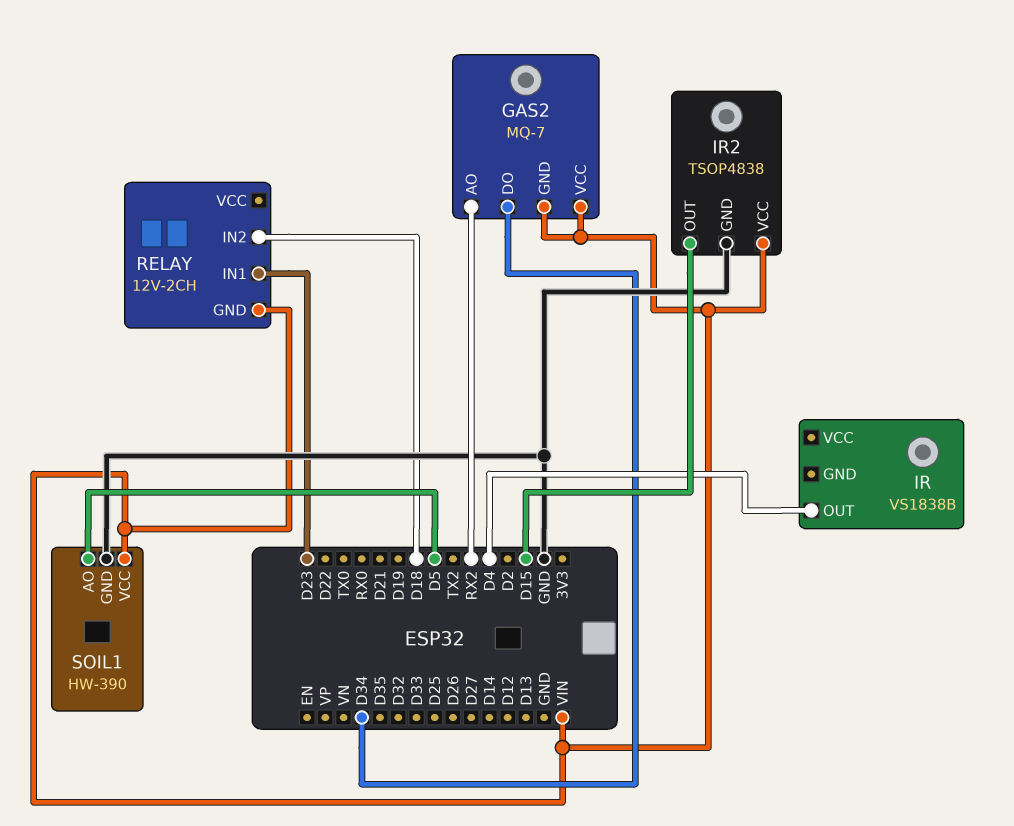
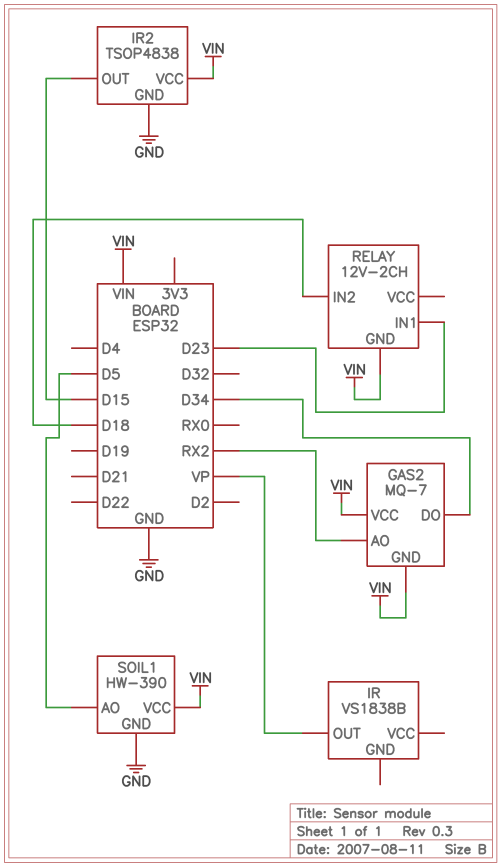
IR pin OUT: D4 -> VP

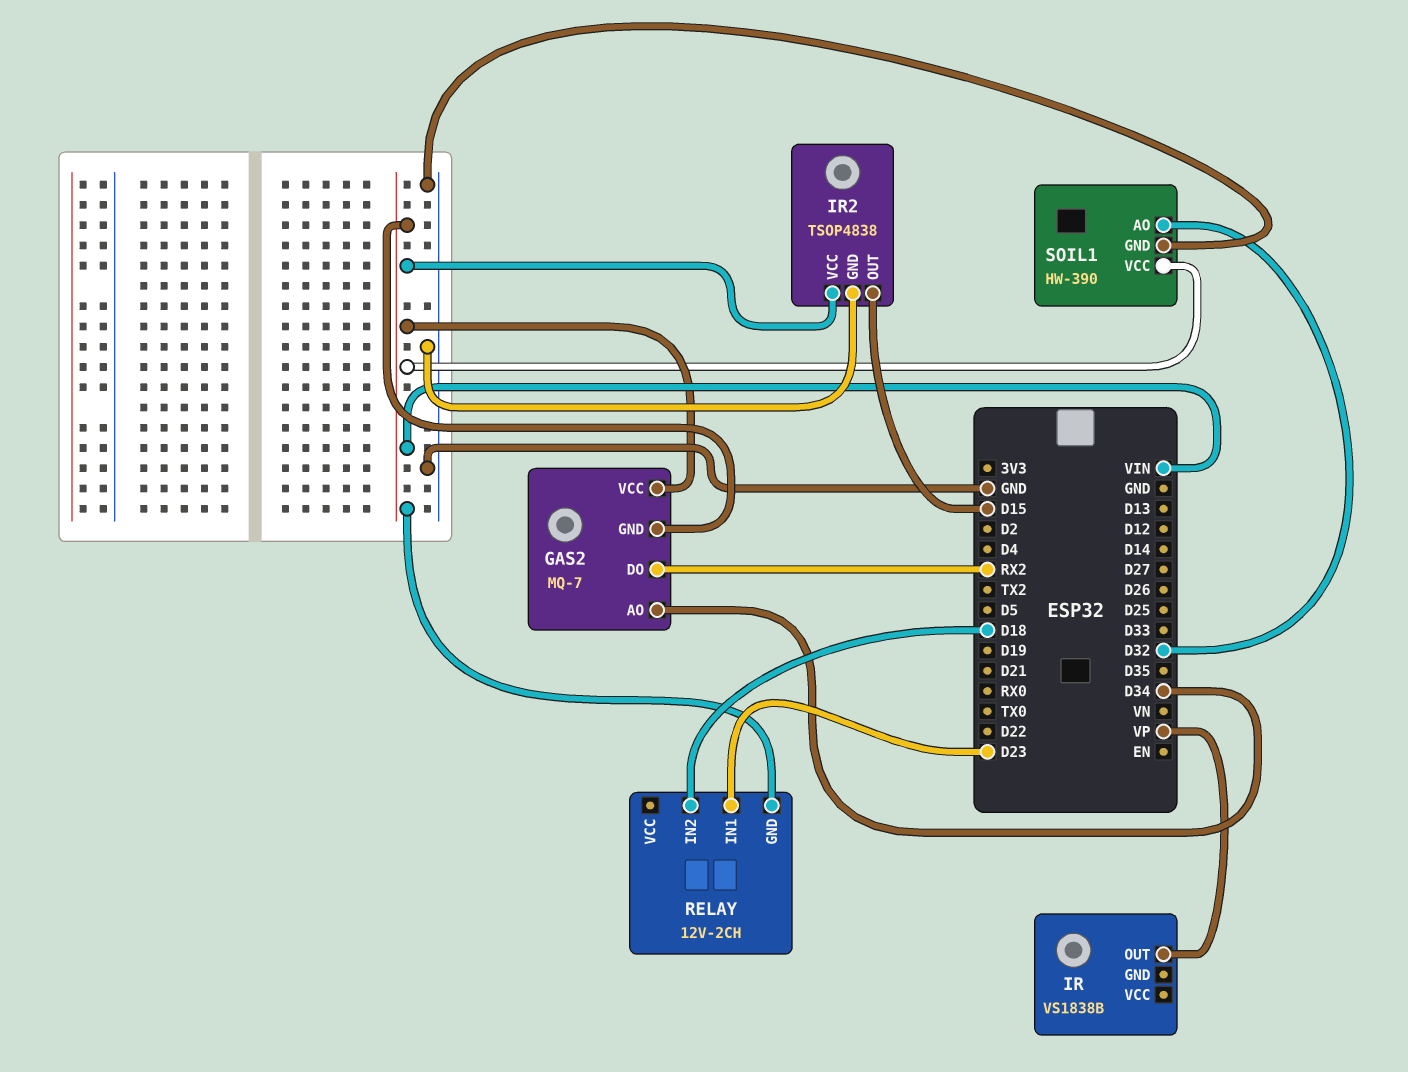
GAS2 pin AO: RX2 -> D34
GAS2 pin DO: D34 -> RX2
SOIL1 pin AO: D5 -> D32

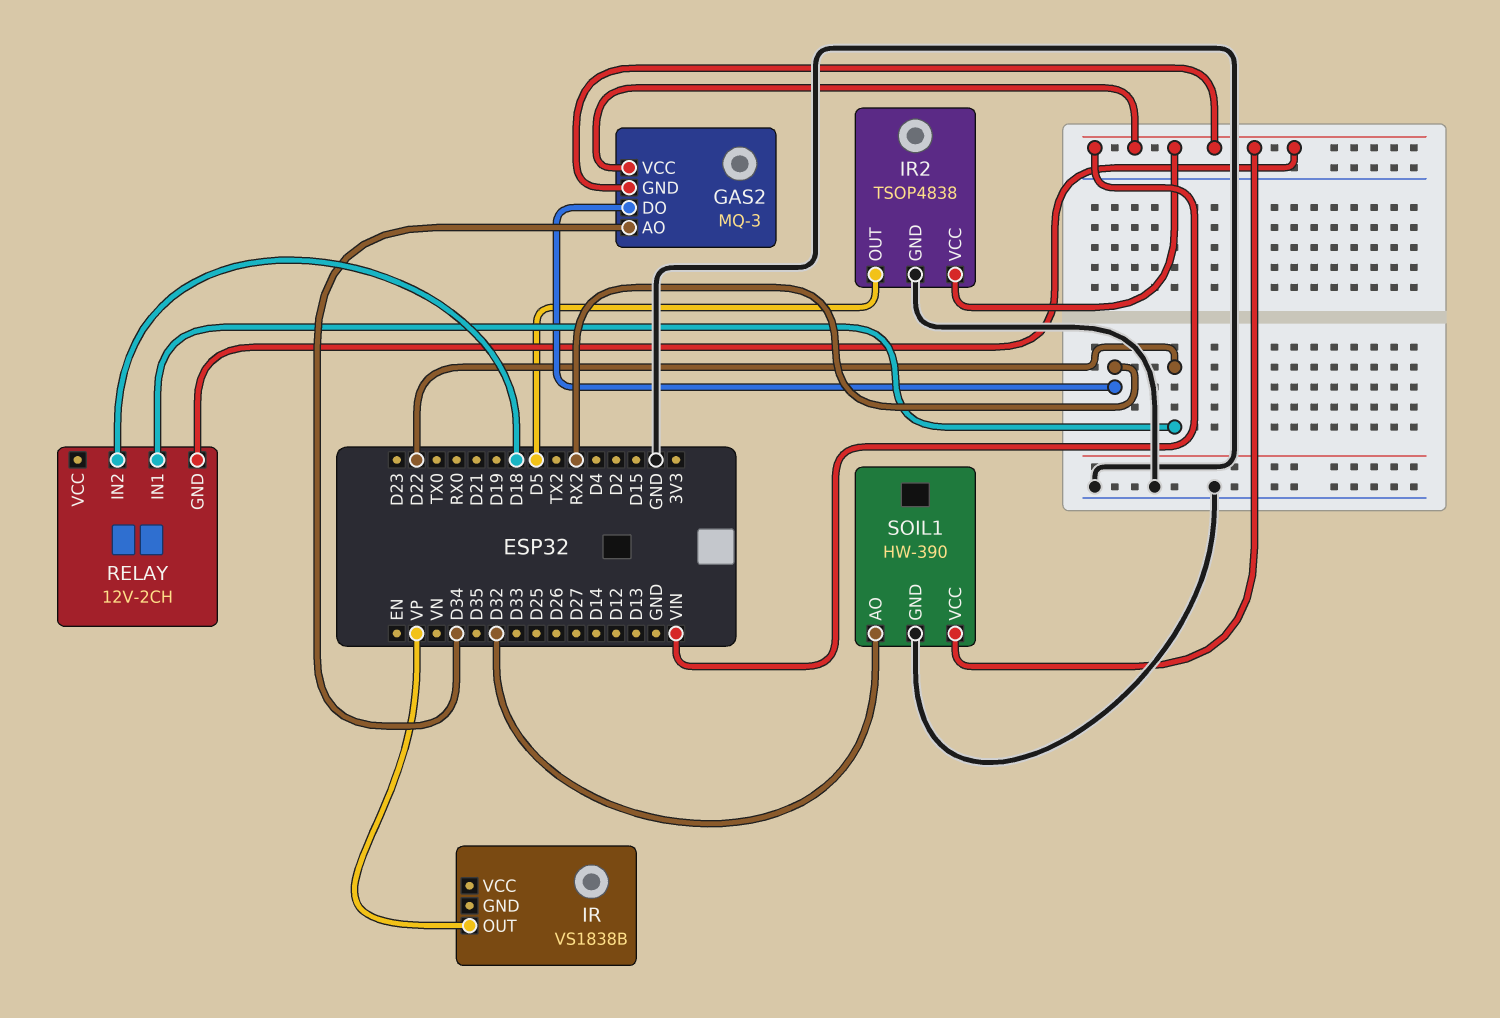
GAS2: MQ-7 -> MQ-3
IR2 pin OUT: D15 -> D5
RELAY pin IN1: D23 -> D22

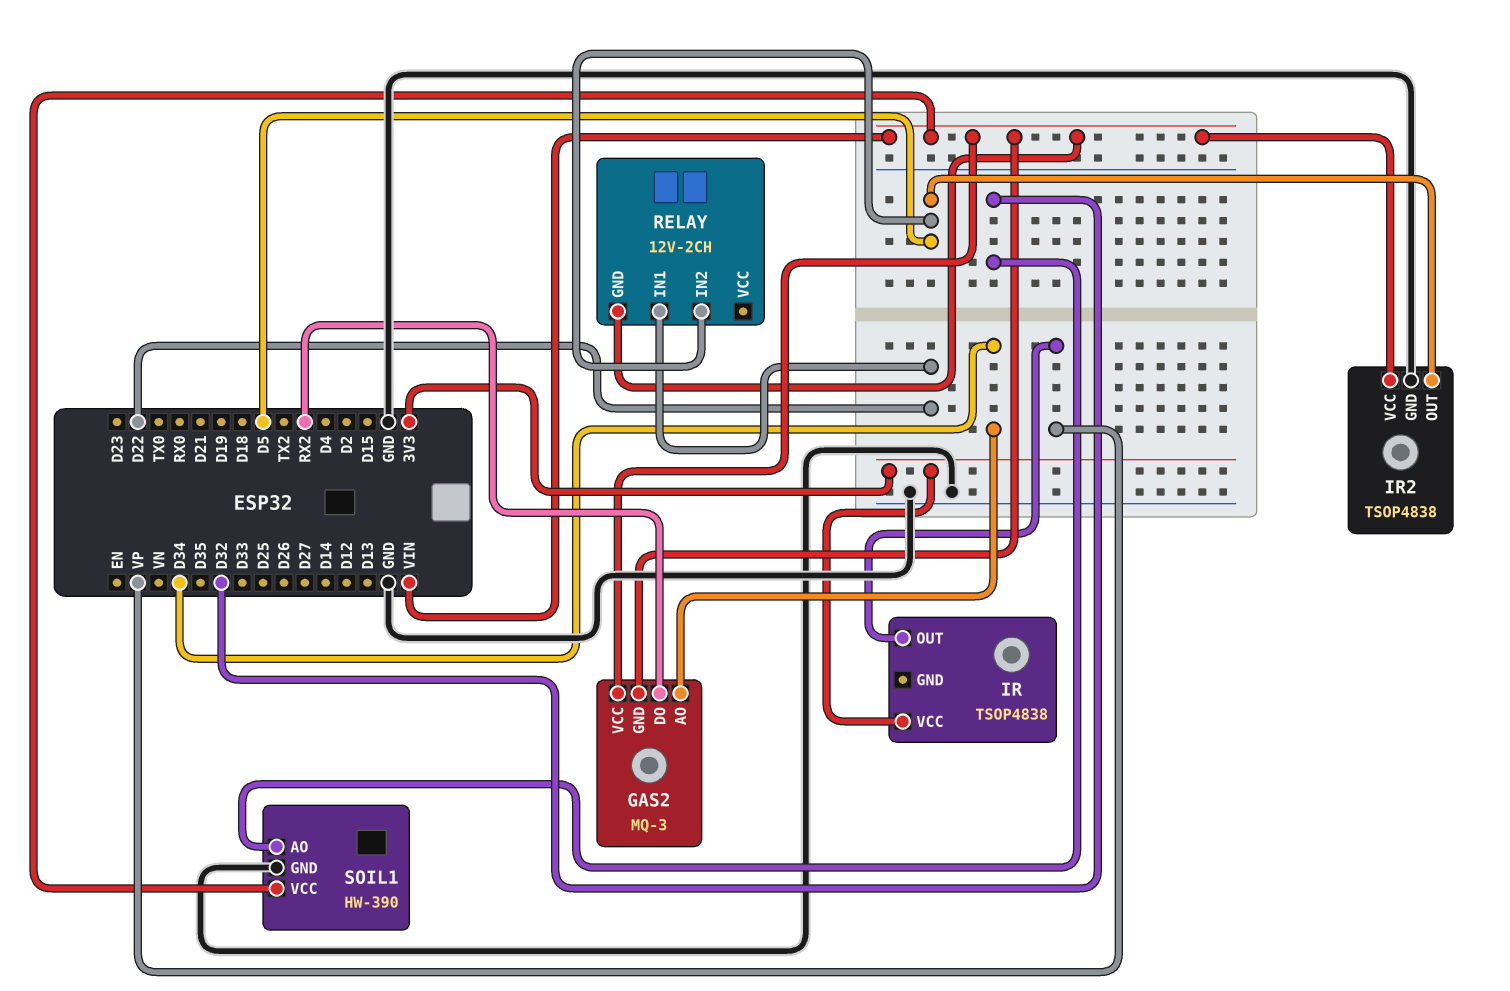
IR: VS1838B -> TSOP4838
IR pin VCC: none -> 3V3
RELAY pin IN2: D18 -> D5

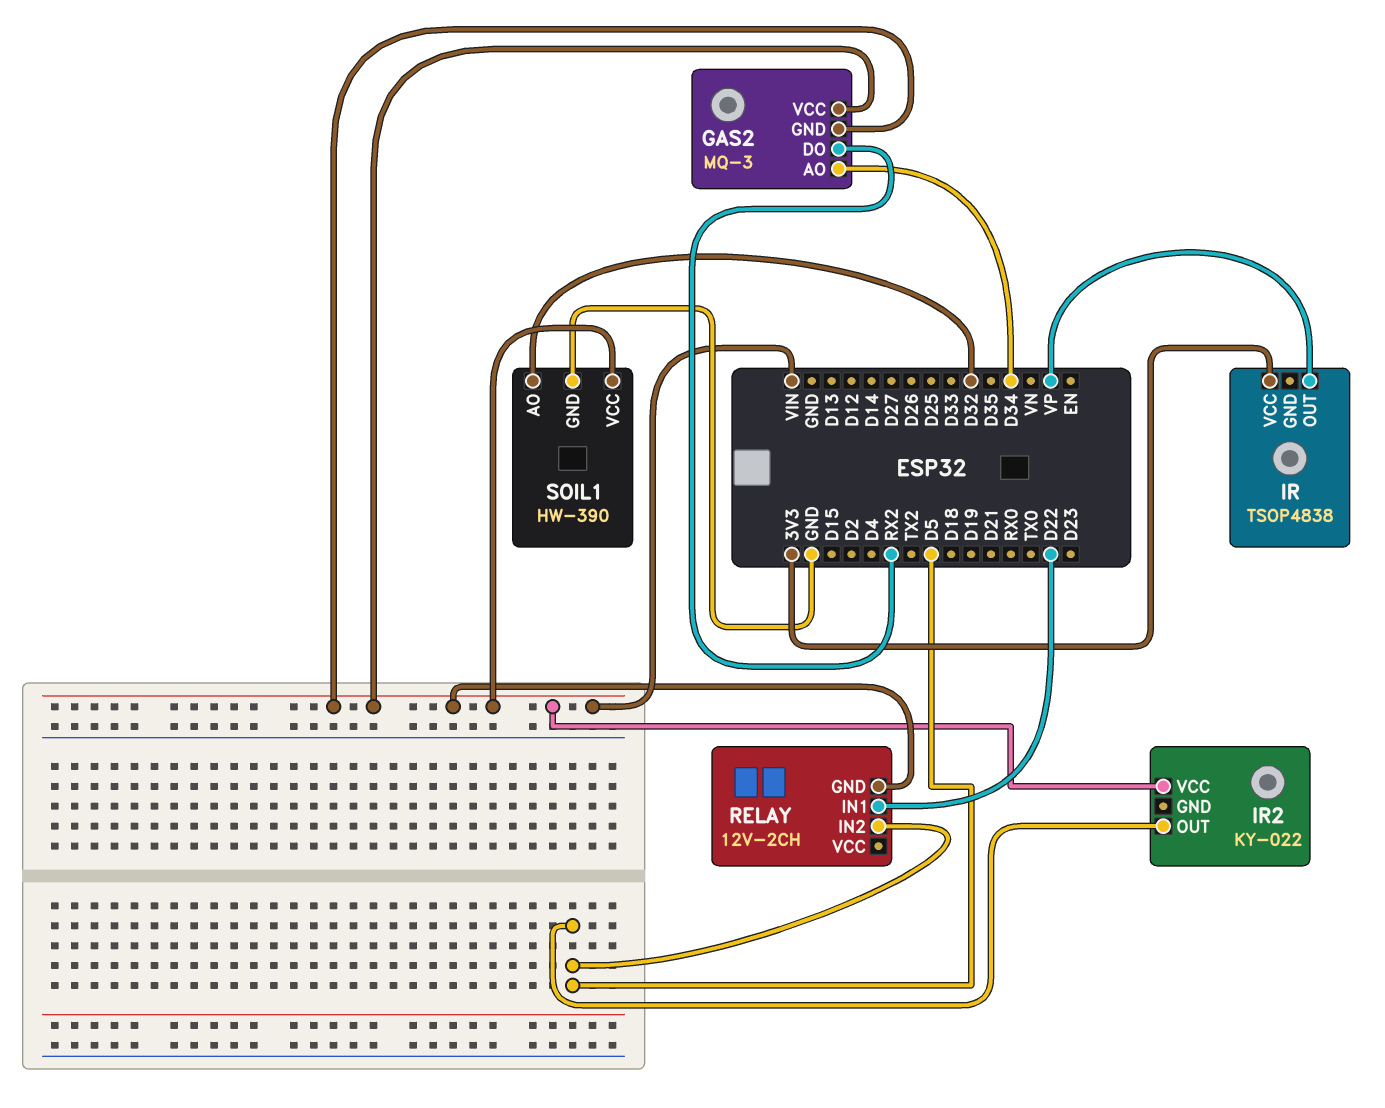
IR2: TSOP4838 -> KY-022
IR2 pin GND: GND -> none

